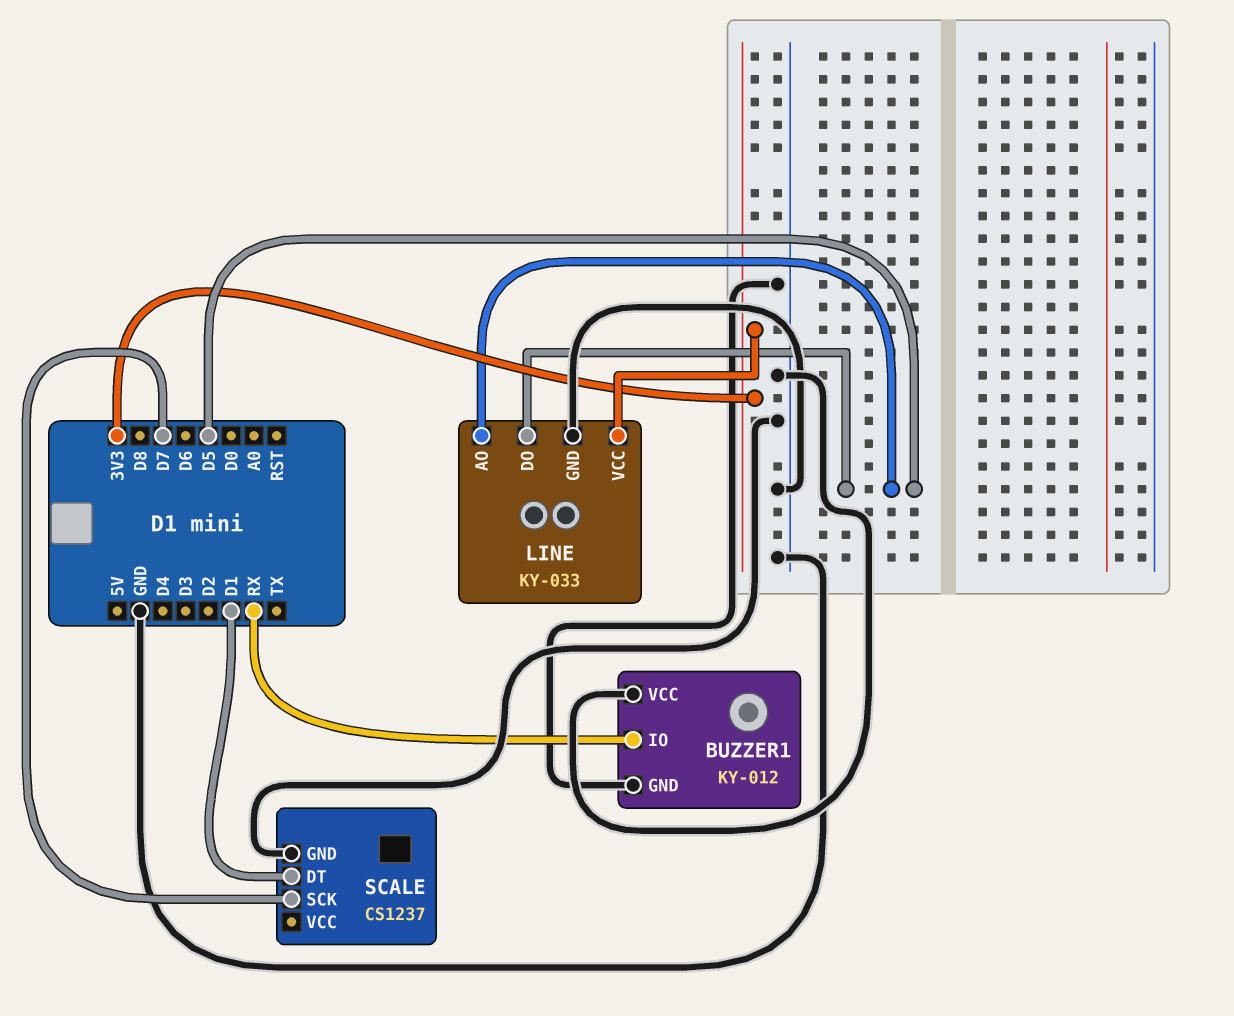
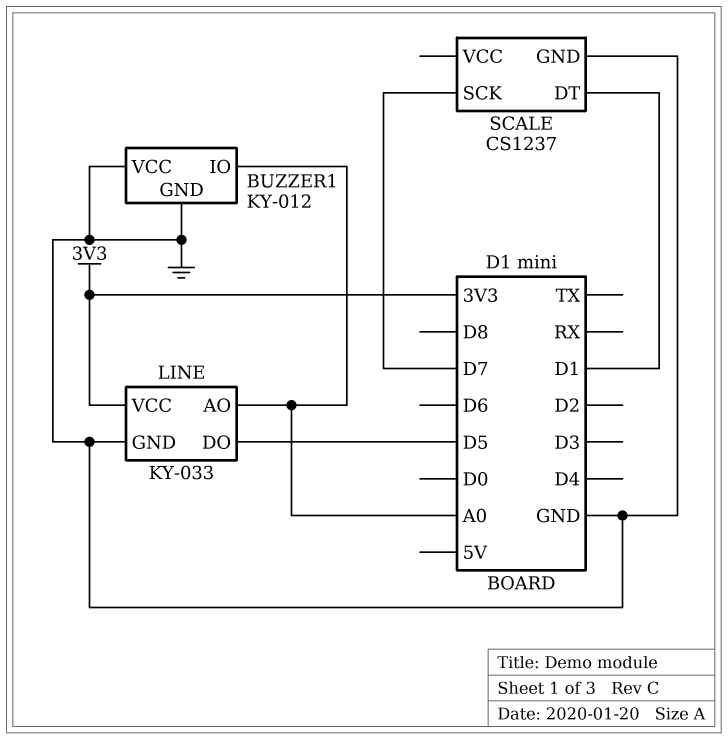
BUZZER1 pin IO: RX -> A0
LINE pin AO: D5 -> A0

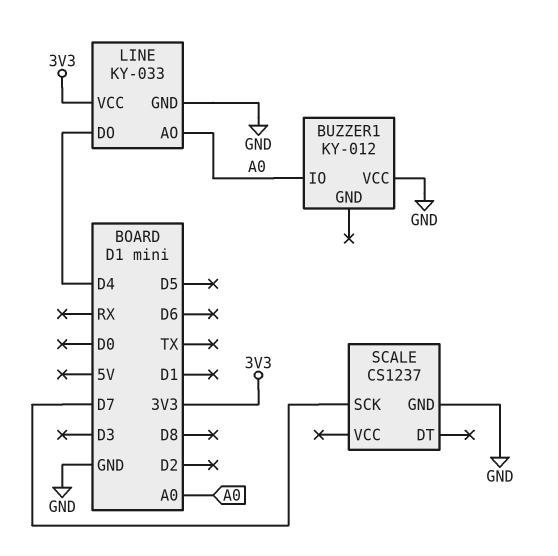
BUZZER1 pin GND: GND -> none
LINE pin DO: D5 -> D4
SCALE pin DT: D1 -> none

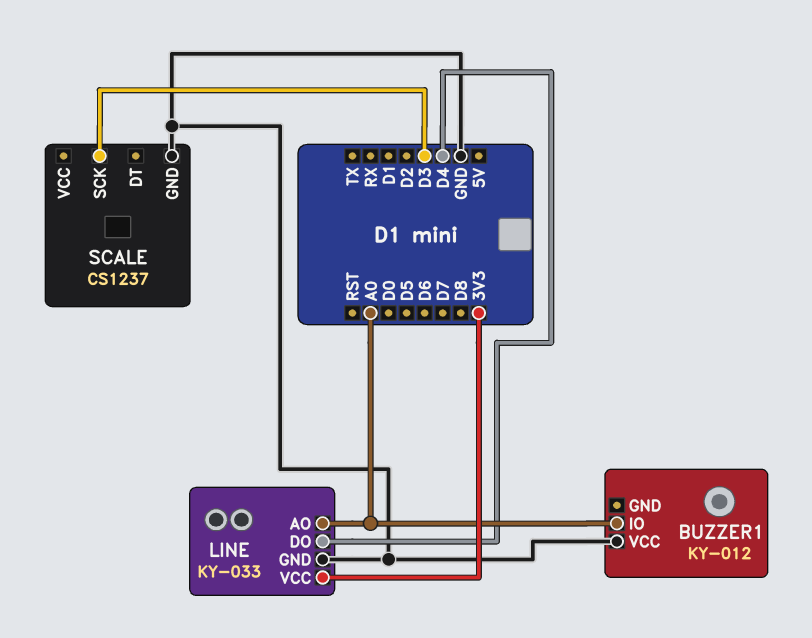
SCALE pin SCK: D7 -> D3

